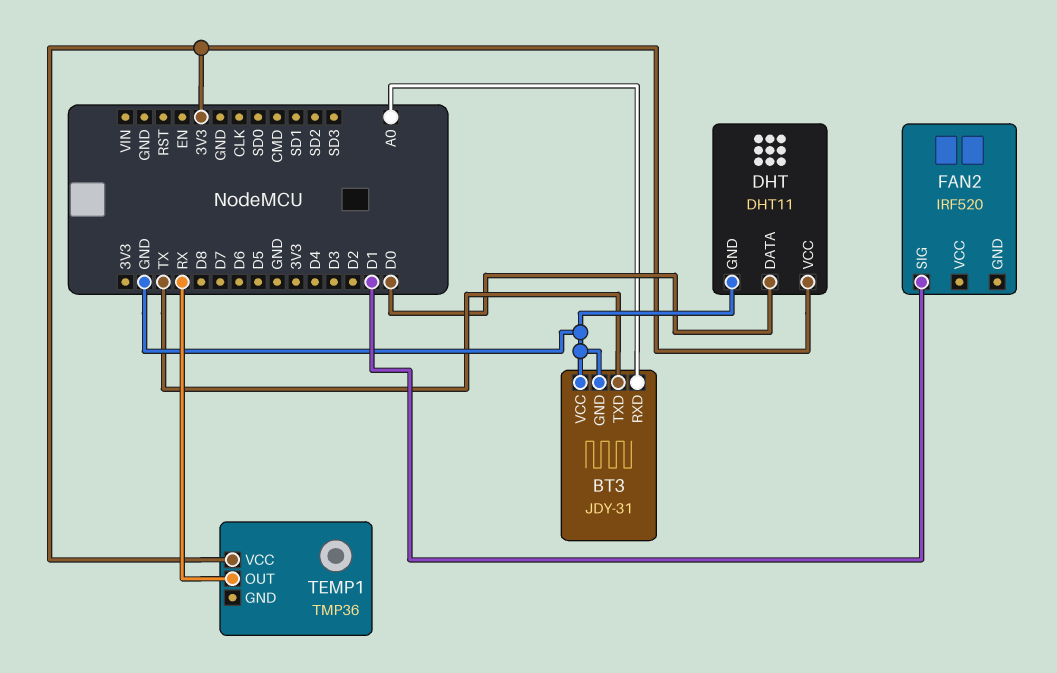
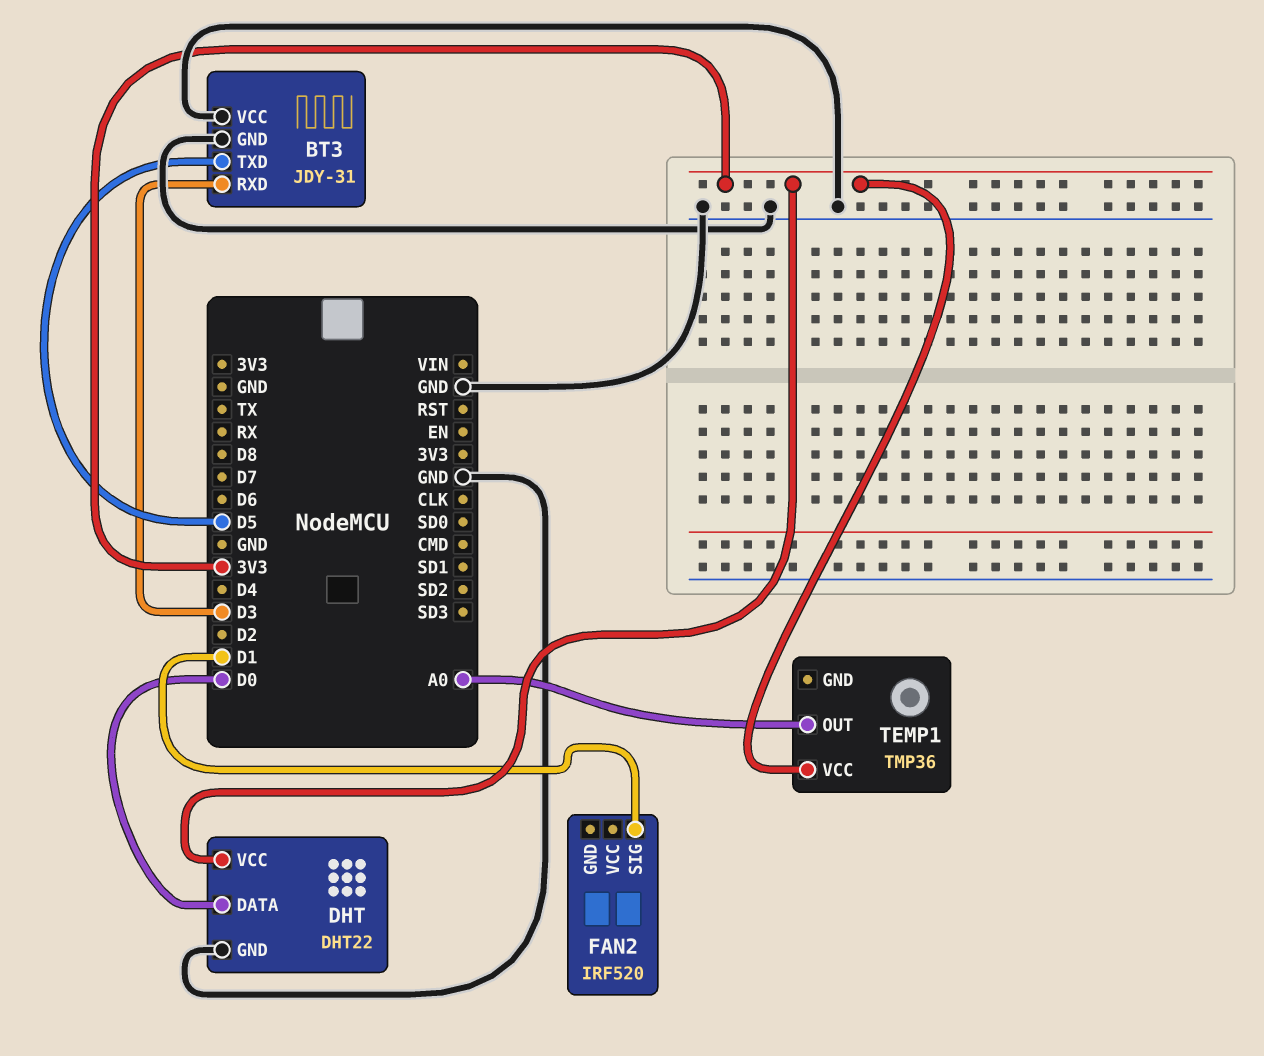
BT3 pin RXD: A0 -> D3
BT3 pin TXD: TX -> D5
DHT: DHT11 -> DHT22
TEMP1 pin OUT: RX -> A0

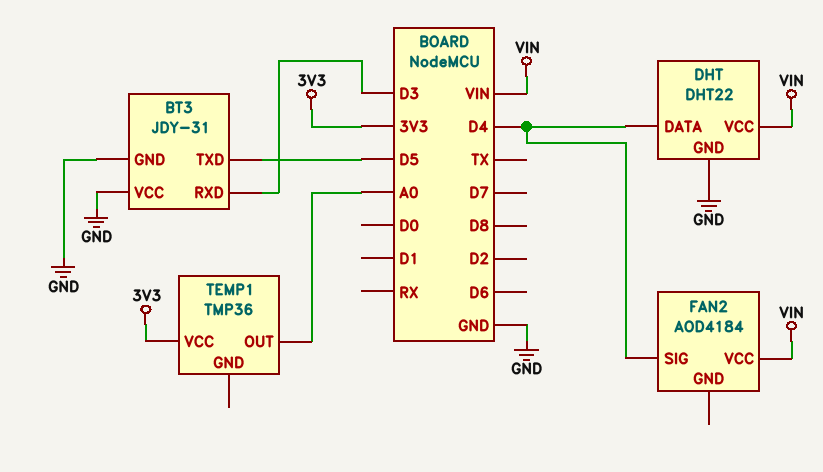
DHT pin DATA: D0 -> D4
DHT pin VCC: 3V3 -> VIN
FAN2: IRF520 -> AOD4184
FAN2 pin SIG: D1 -> D4
FAN2 pin VCC: none -> VIN

